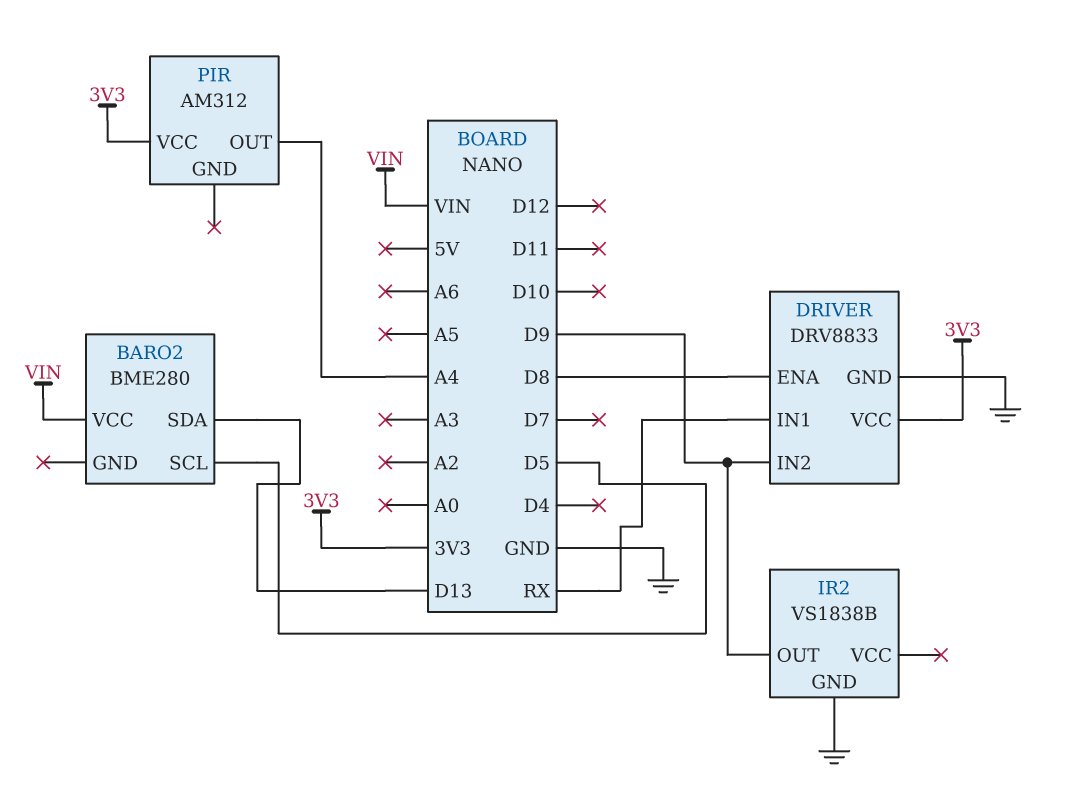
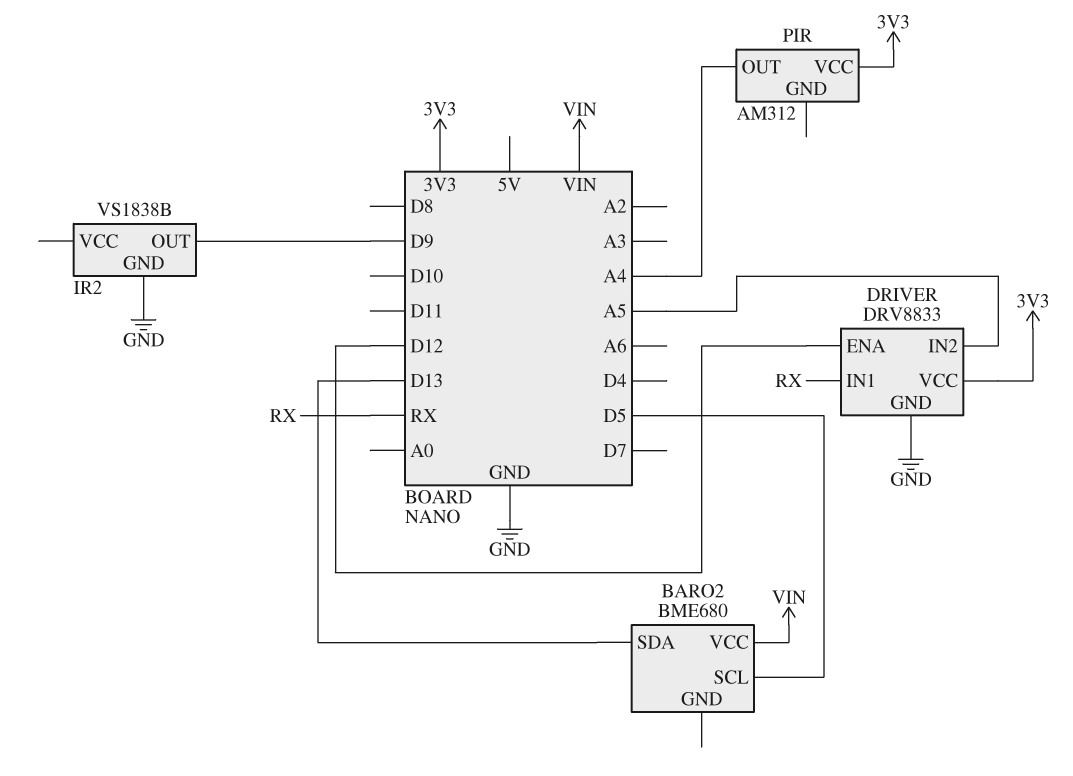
BARO2: BME280 -> BME680
DRIVER pin ENA: D8 -> D12
DRIVER pin IN2: D9 -> A5

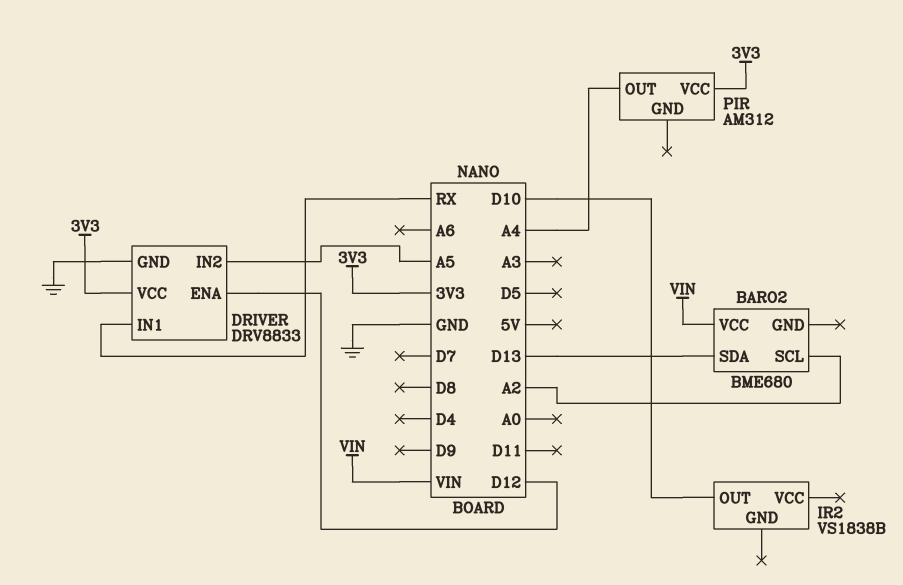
BARO2 pin SCL: D5 -> A2
IR2 pin GND: GND -> none
IR2 pin OUT: D9 -> D10

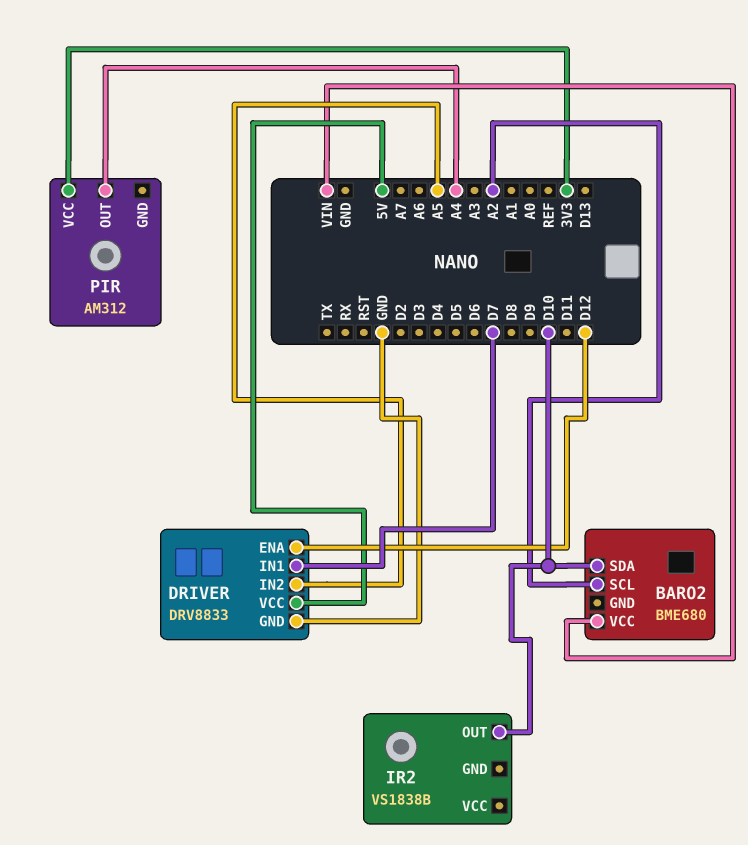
BARO2 pin SDA: D13 -> D10
DRIVER pin IN1: RX -> D7
DRIVER pin VCC: 3V3 -> 5V

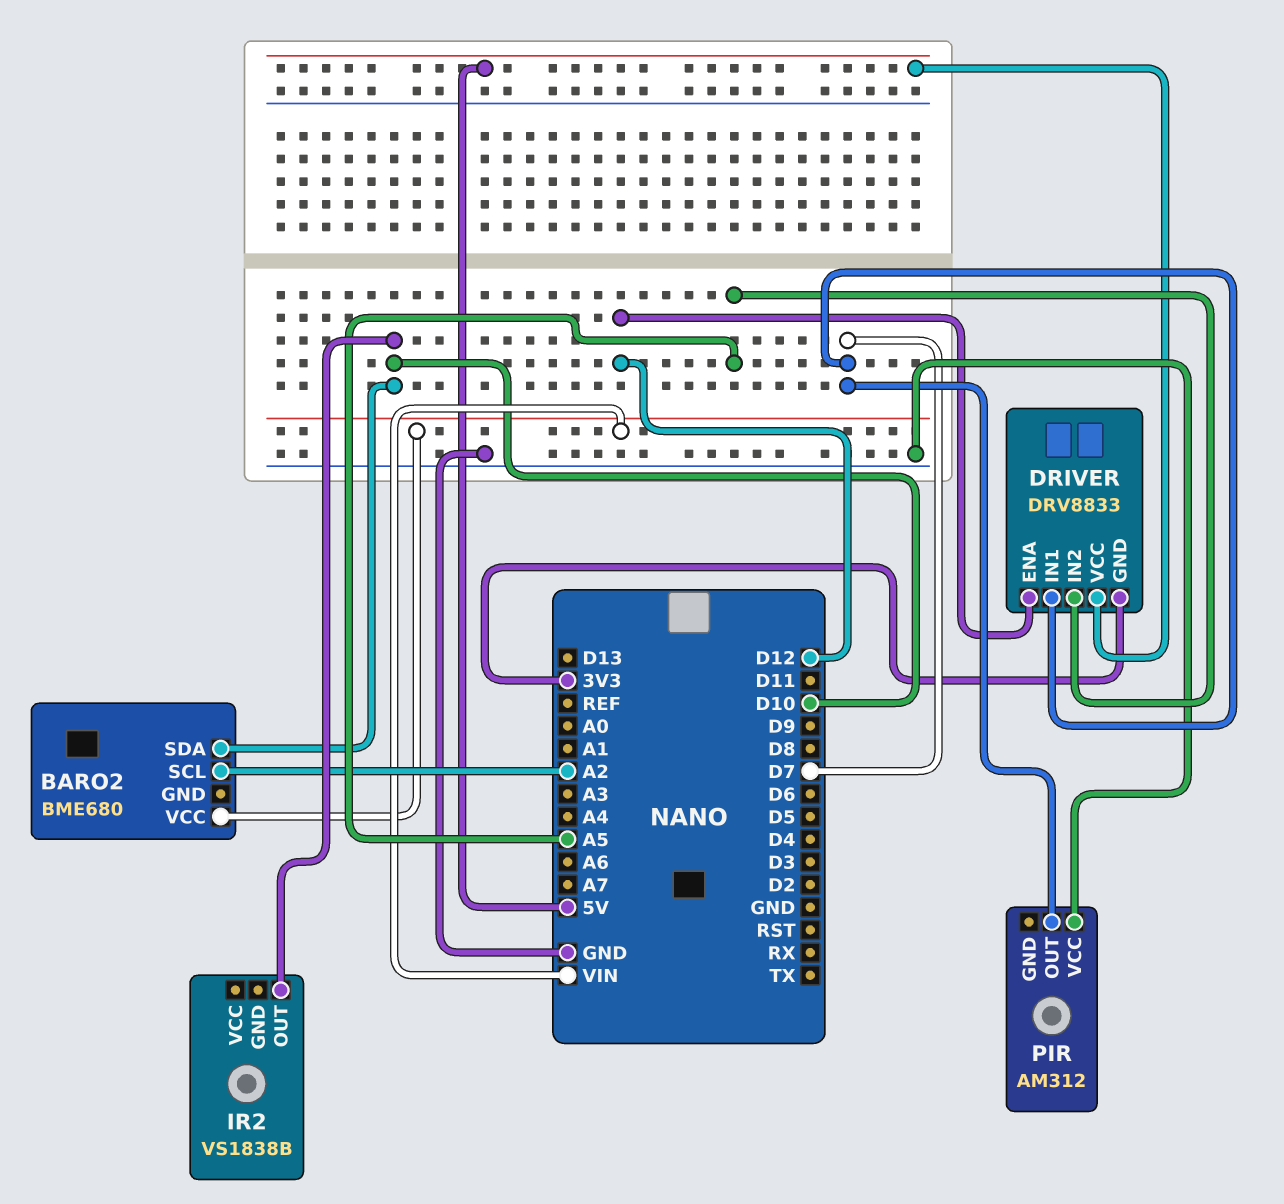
DRIVER pin GND: GND -> 3V3
PIR pin OUT: A4 -> D7
PIR pin VCC: 3V3 -> GND

